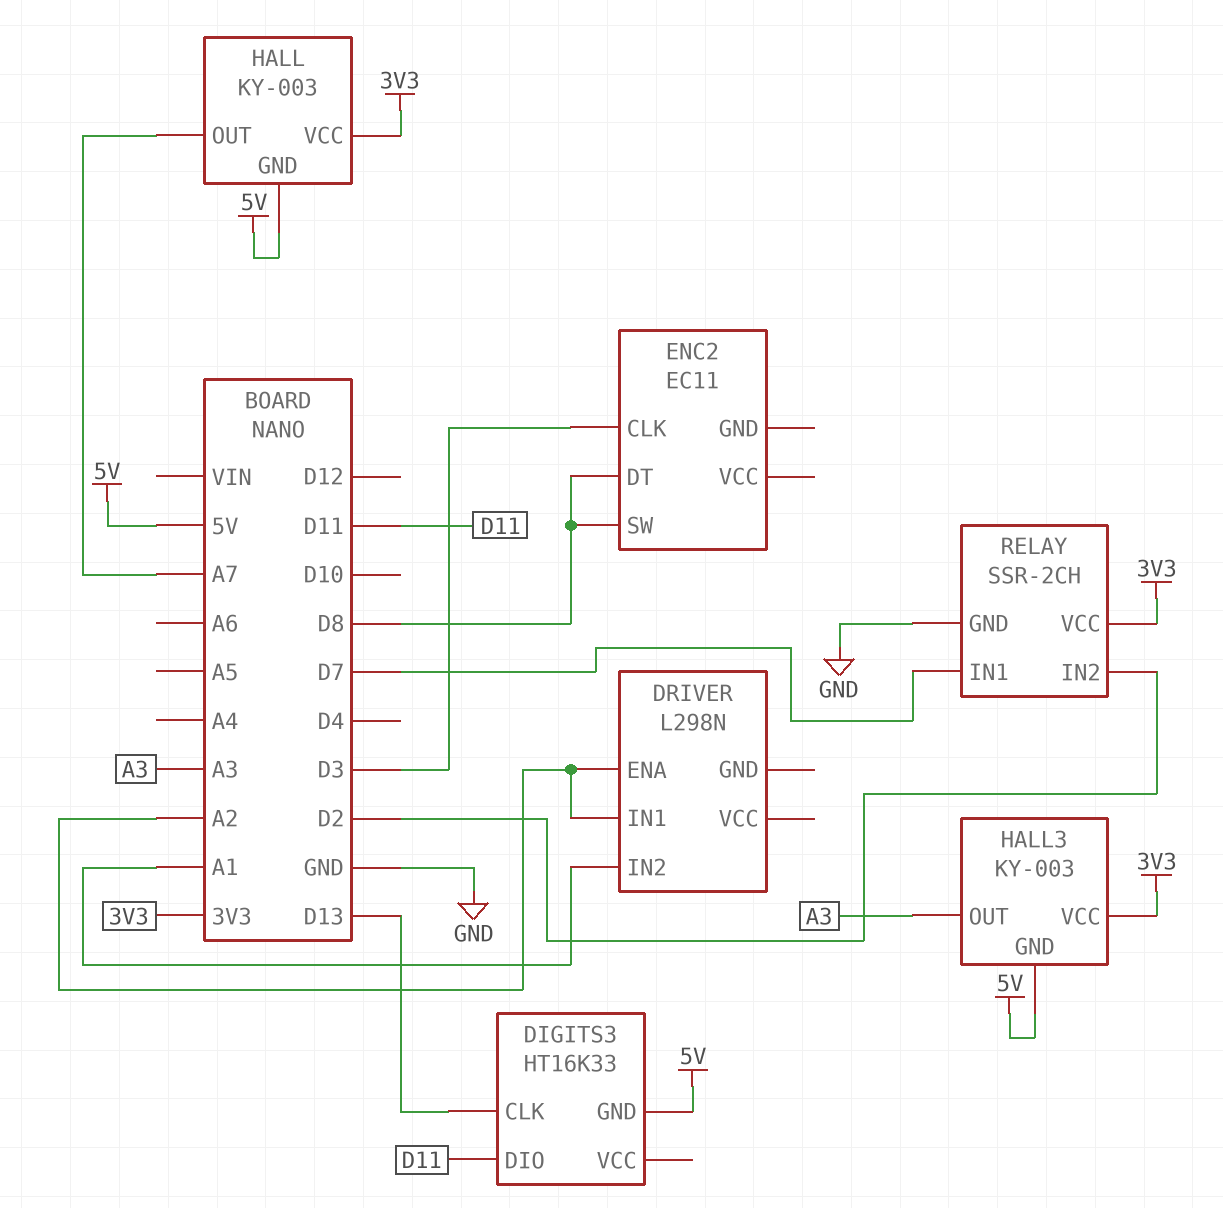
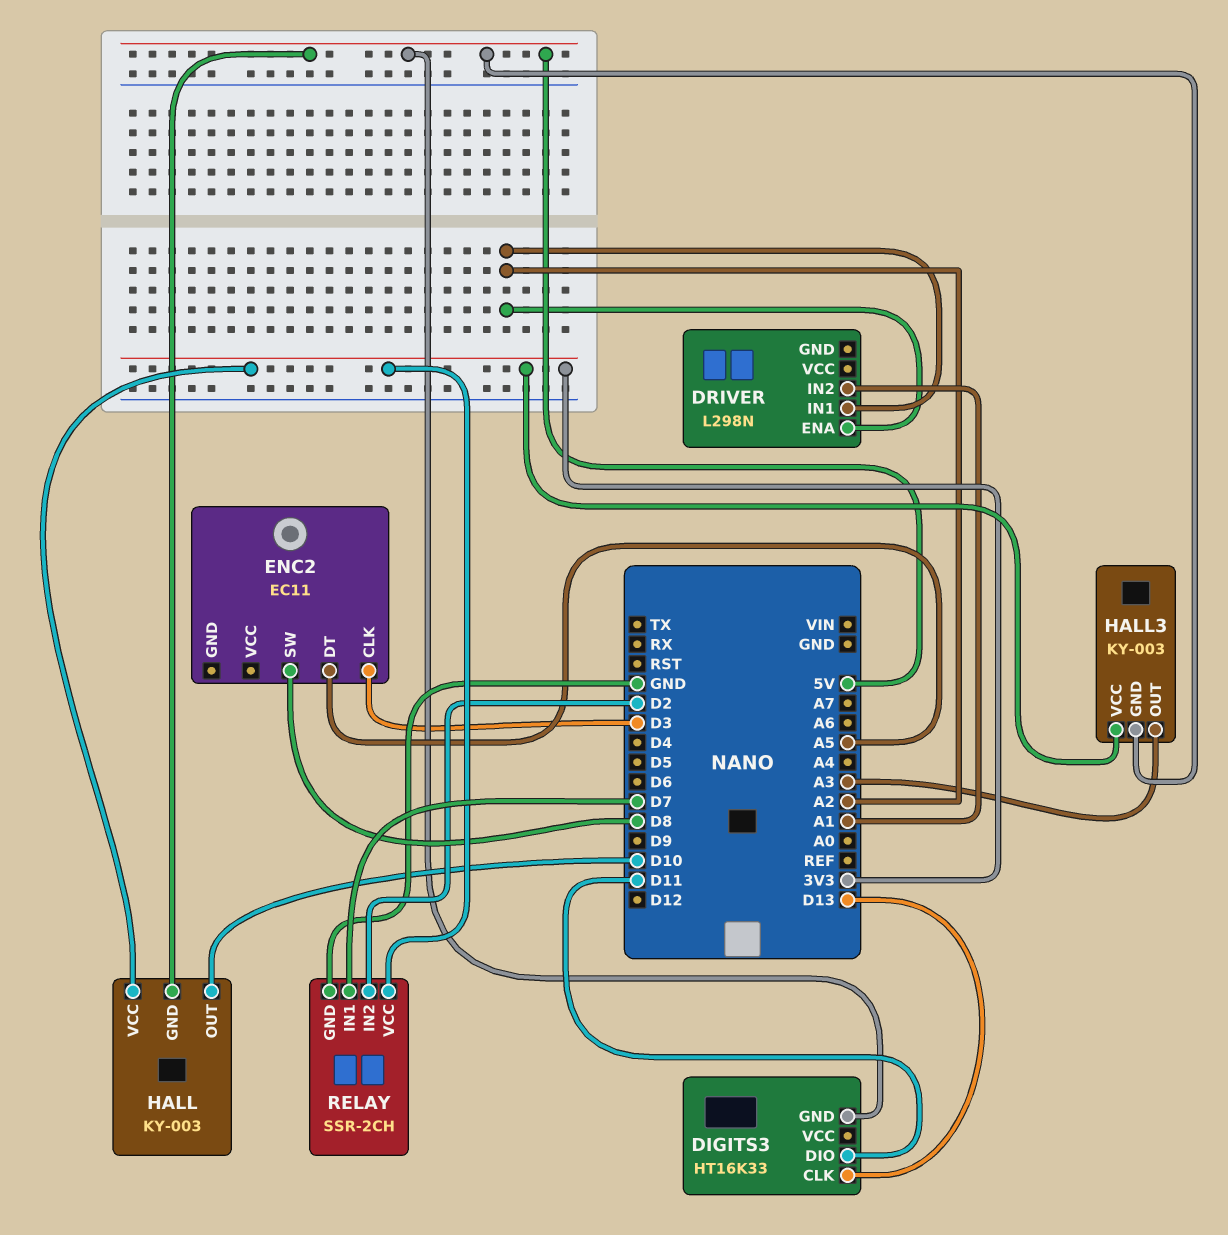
ENC2 pin DT: D8 -> A5
HALL pin OUT: A7 -> D10

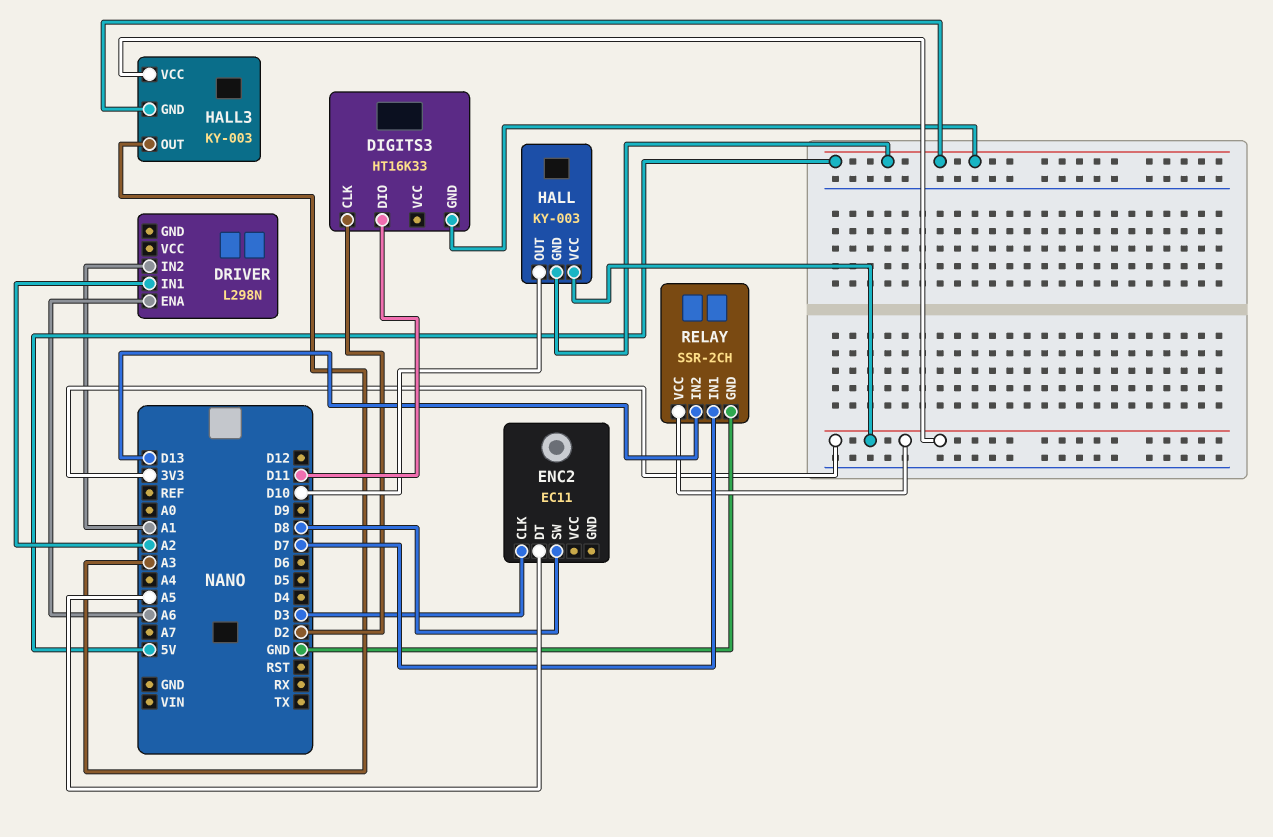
DIGITS3 pin CLK: D13 -> D2
DRIVER pin ENA: A2 -> A6
RELAY pin IN2: D2 -> D13

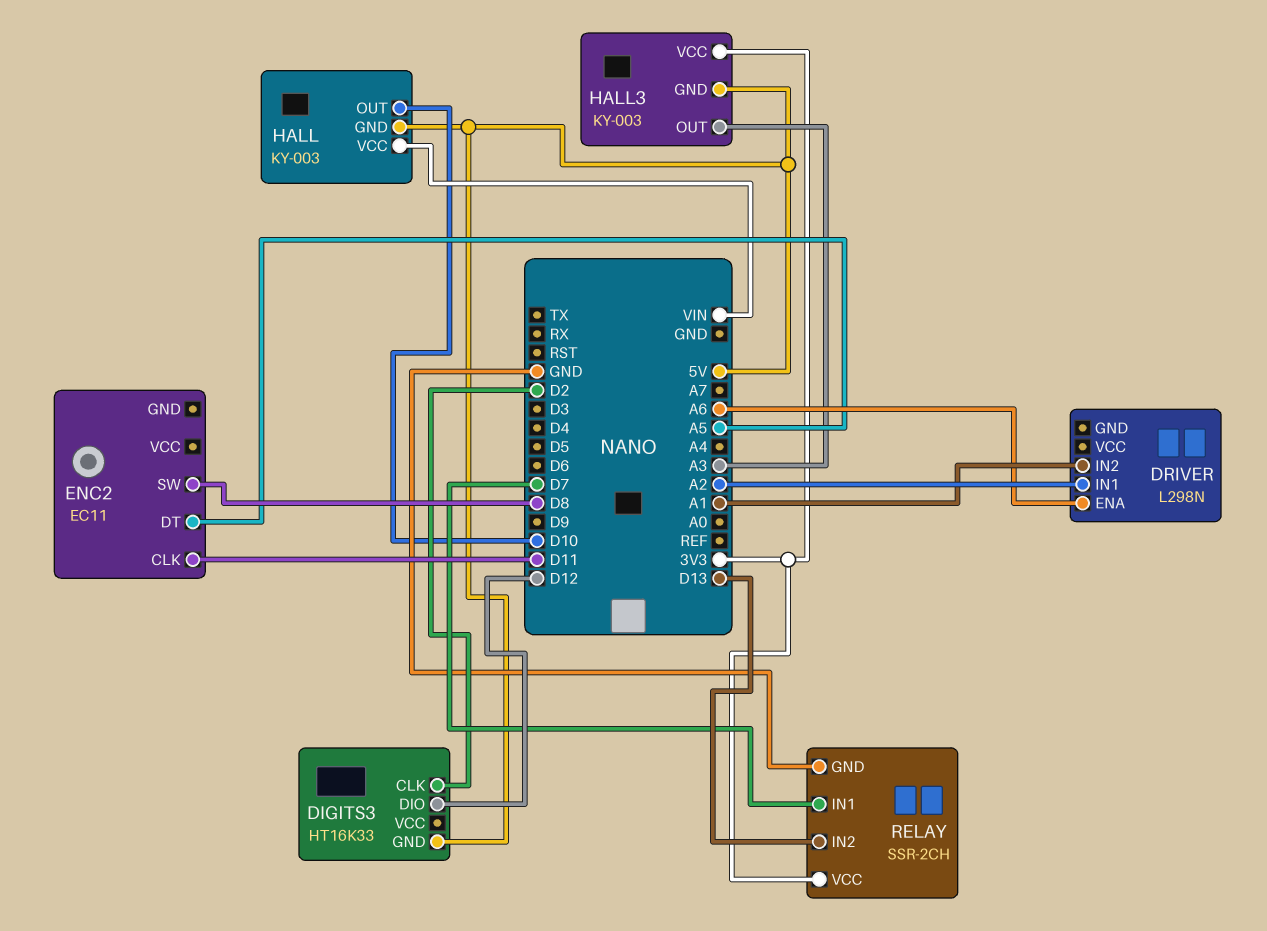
DIGITS3 pin DIO: D11 -> D12
ENC2 pin CLK: D3 -> D11
HALL pin VCC: 3V3 -> VIN

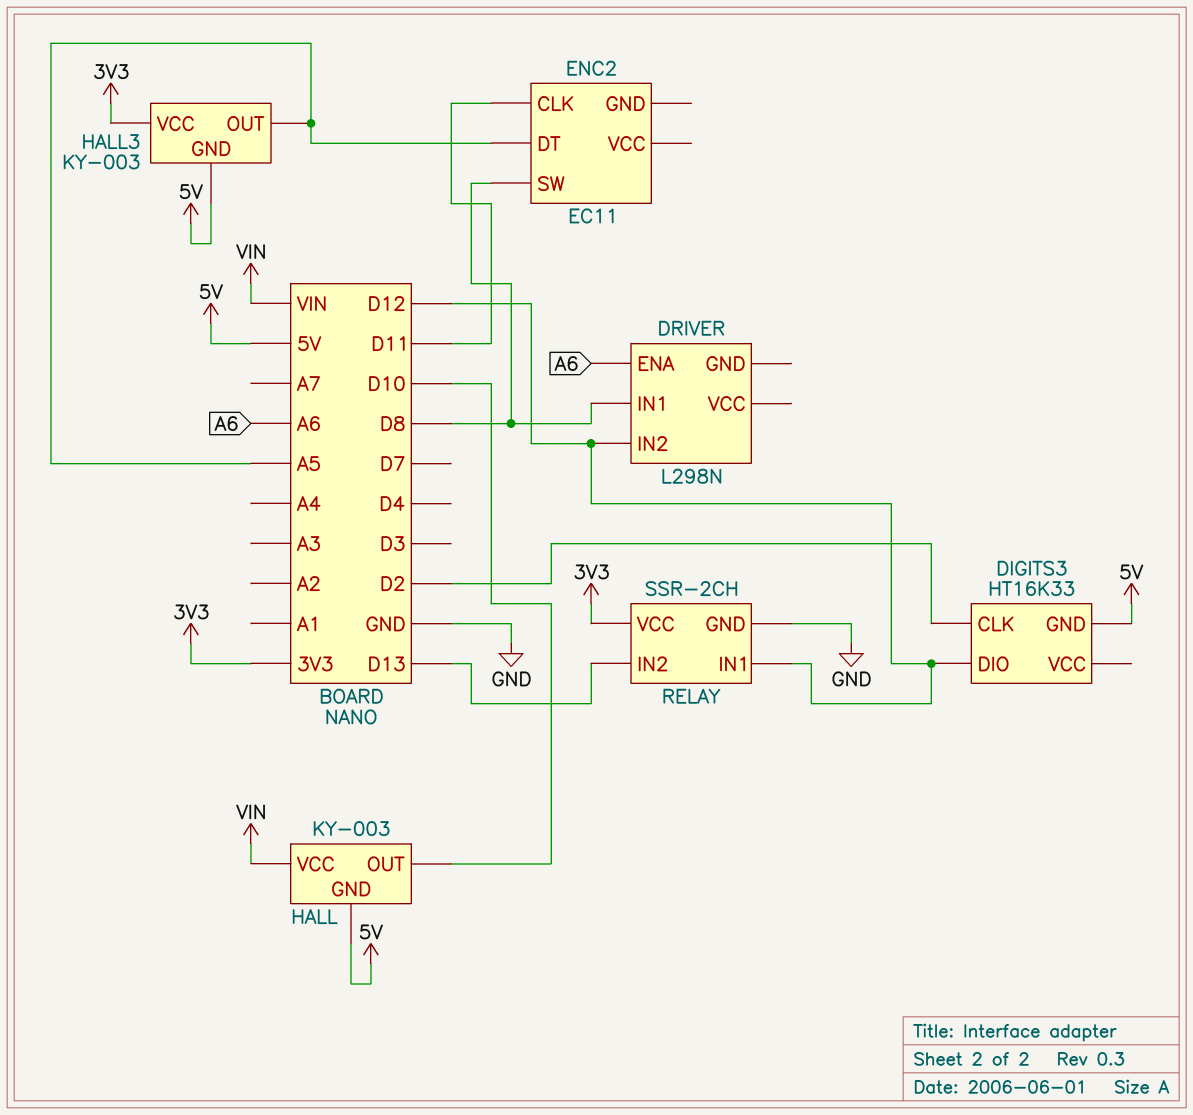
DRIVER pin IN1: A2 -> D8
DRIVER pin IN2: A1 -> D12
HALL3 pin OUT: A3 -> A5
RELAY pin IN1: D7 -> D12

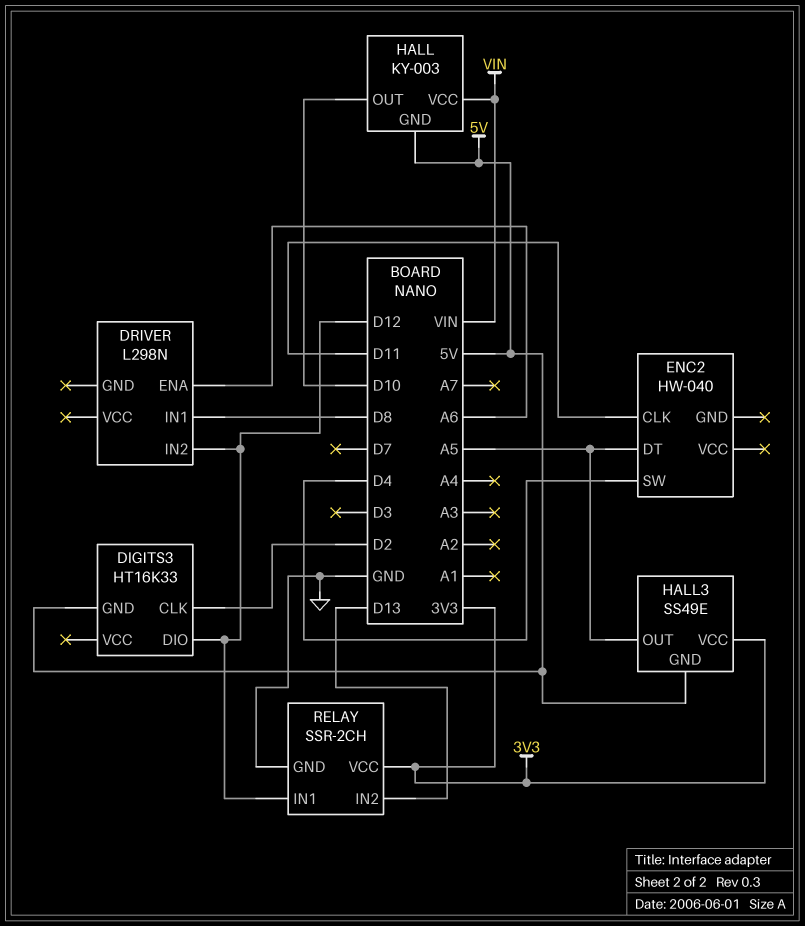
ENC2: EC11 -> HW-040
ENC2 pin SW: D8 -> D4
HALL3: KY-003 -> SS49E

